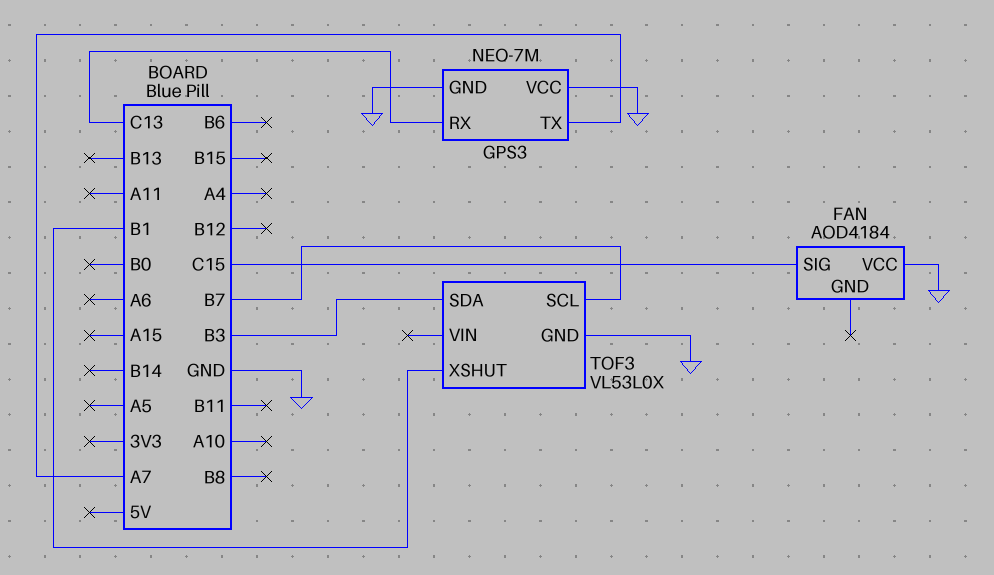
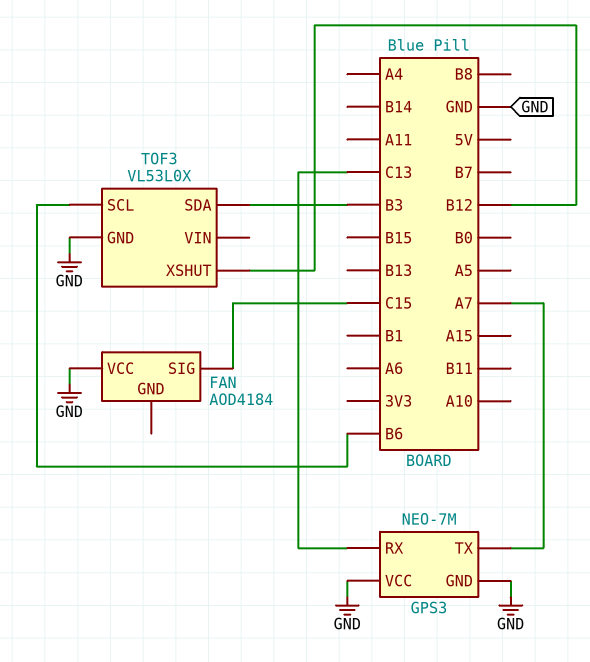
TOF3 pin SCL: B7 -> B6
TOF3 pin XSHUT: B1 -> B12

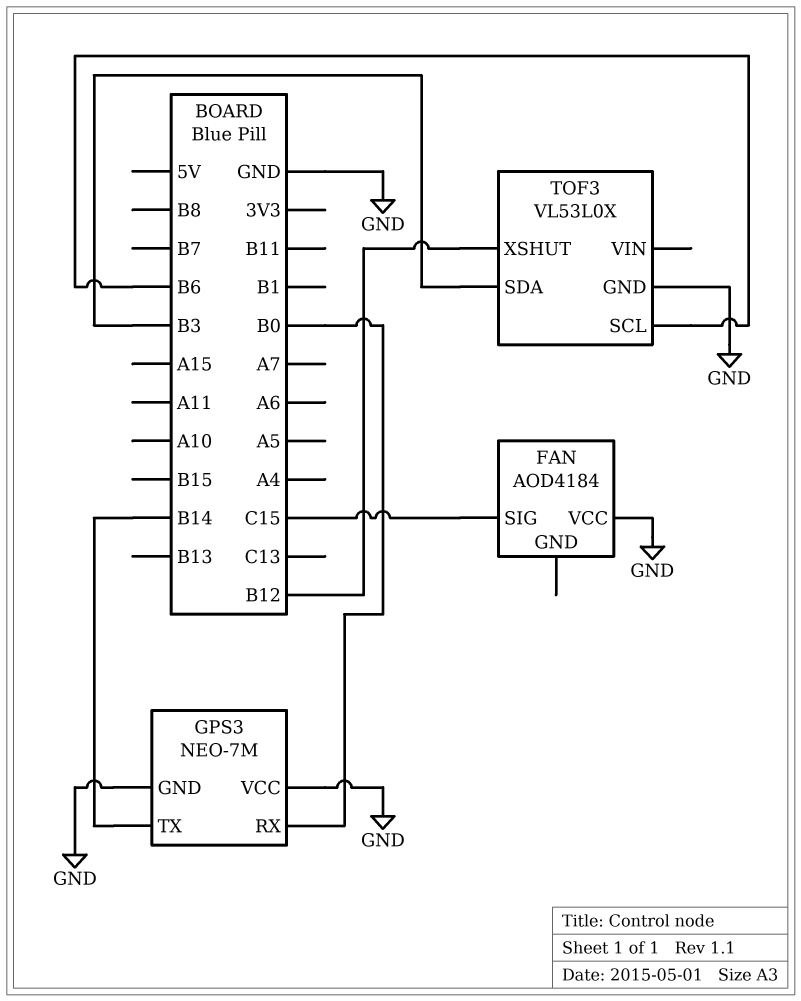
GPS3 pin RX: C13 -> B0
GPS3 pin TX: A7 -> B14

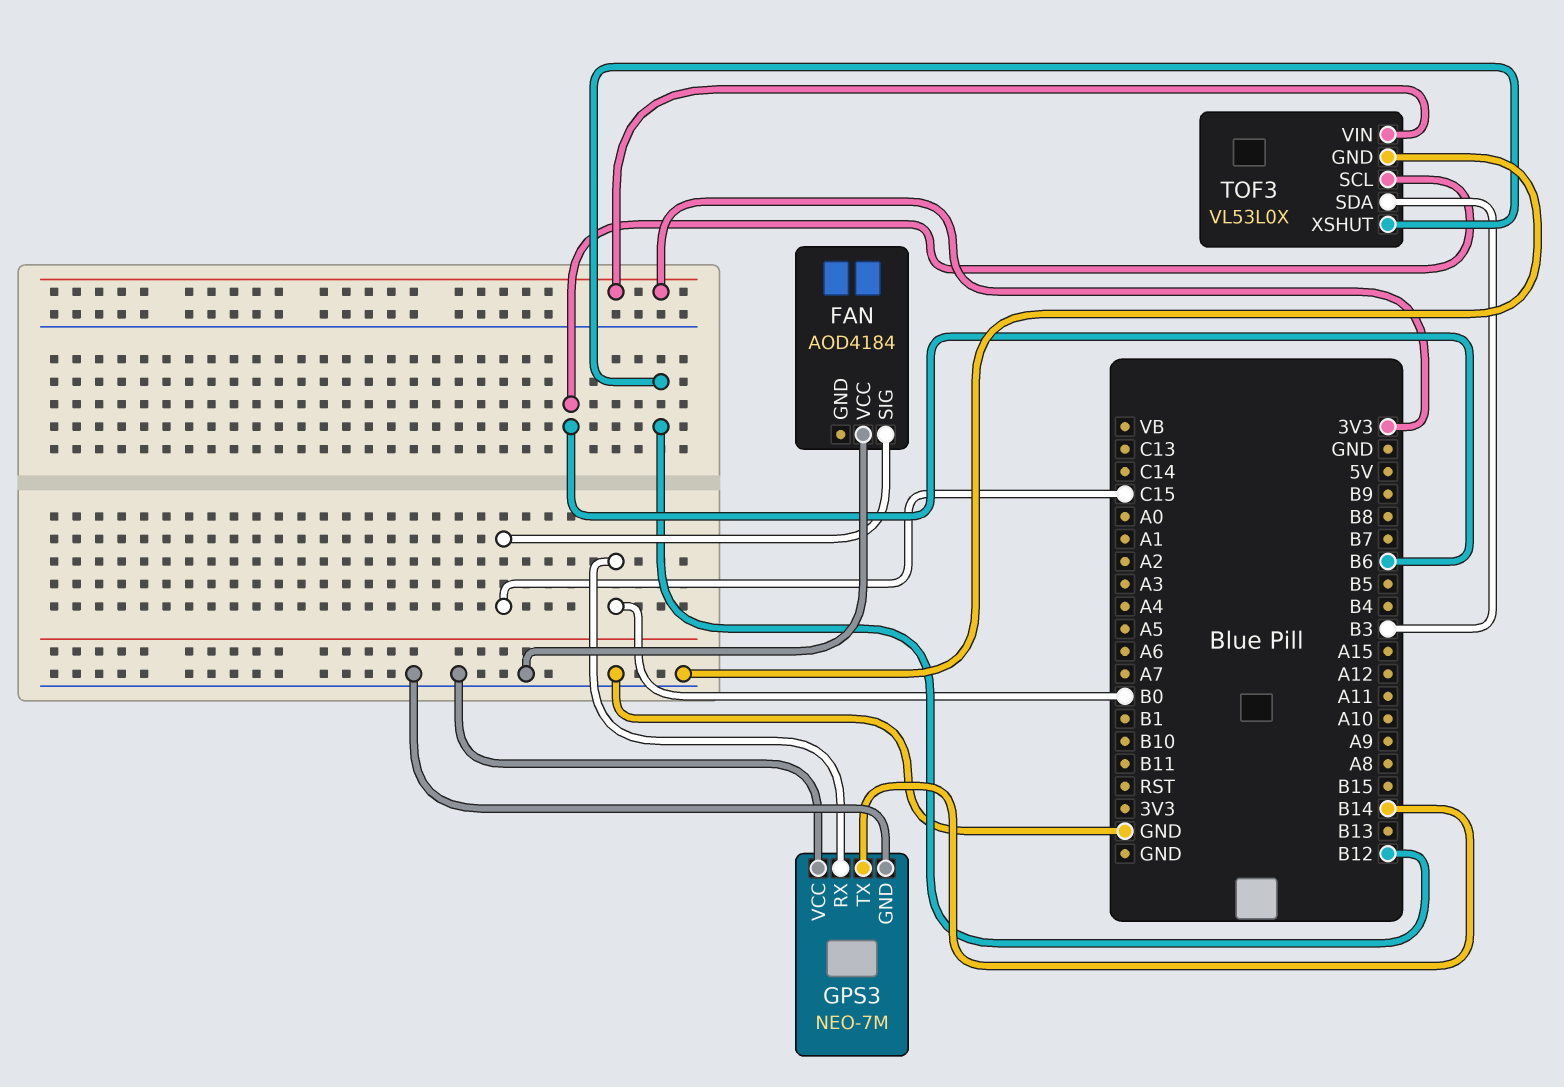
TOF3 pin VIN: none -> 3V3

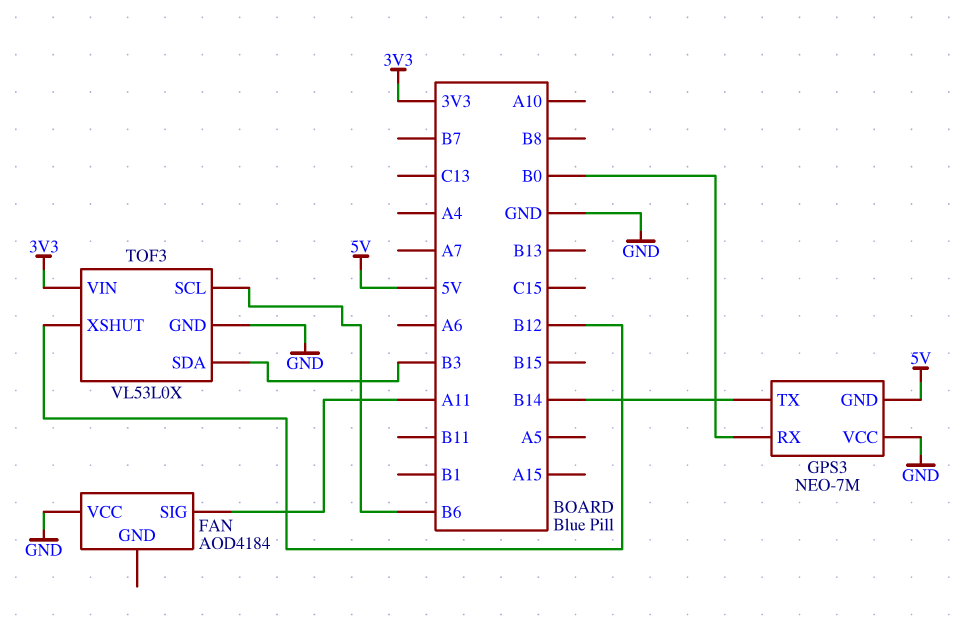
FAN pin SIG: C15 -> A11
GPS3 pin GND: GND -> 5V

